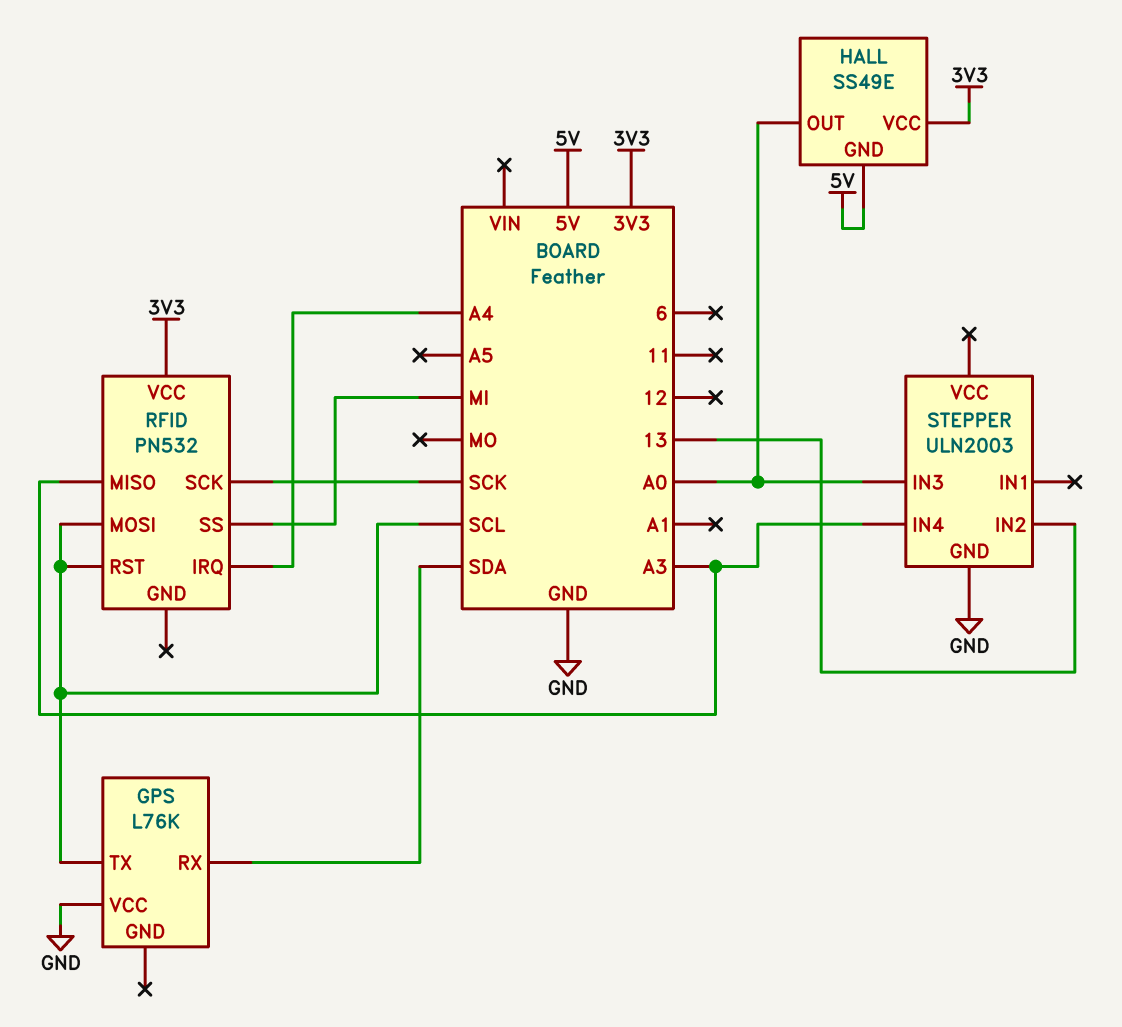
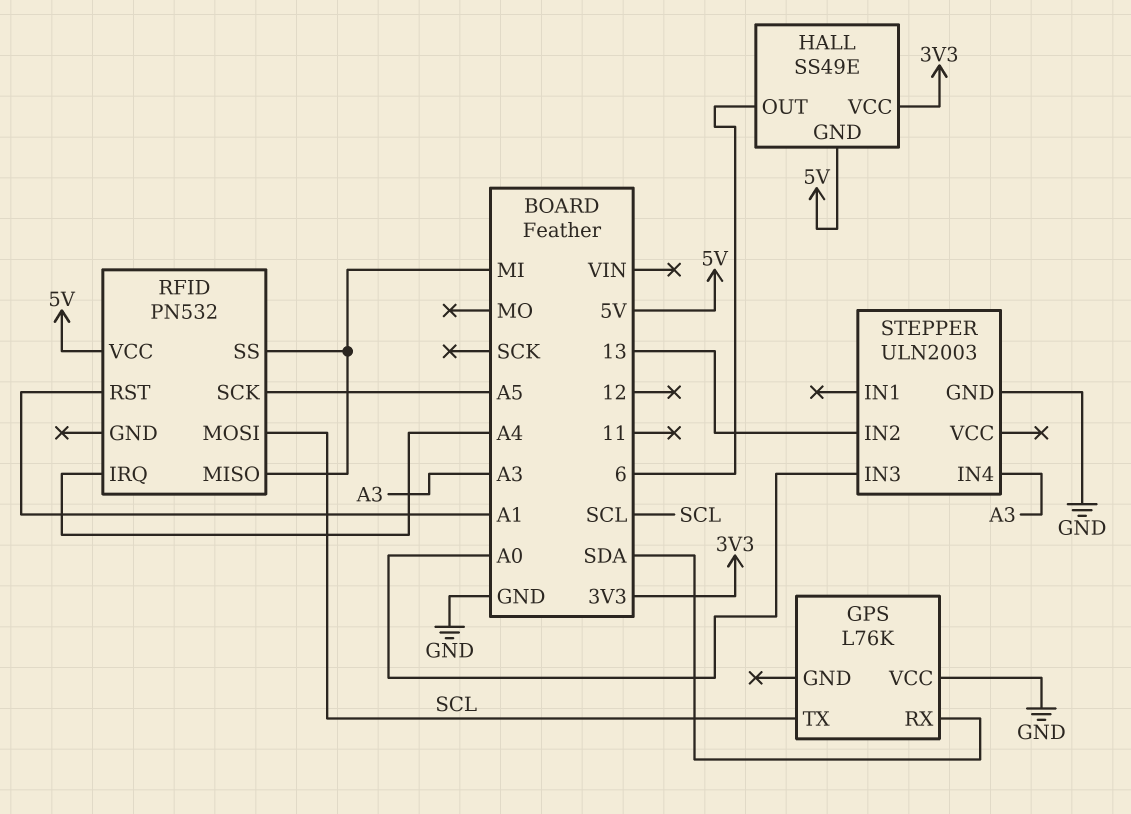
HALL pin OUT: A0 -> 6
RFID pin MISO: A3 -> MI
RFID pin RST: SCL -> A1
RFID pin SCK: SCK -> A5
RFID pin VCC: 3V3 -> 5V

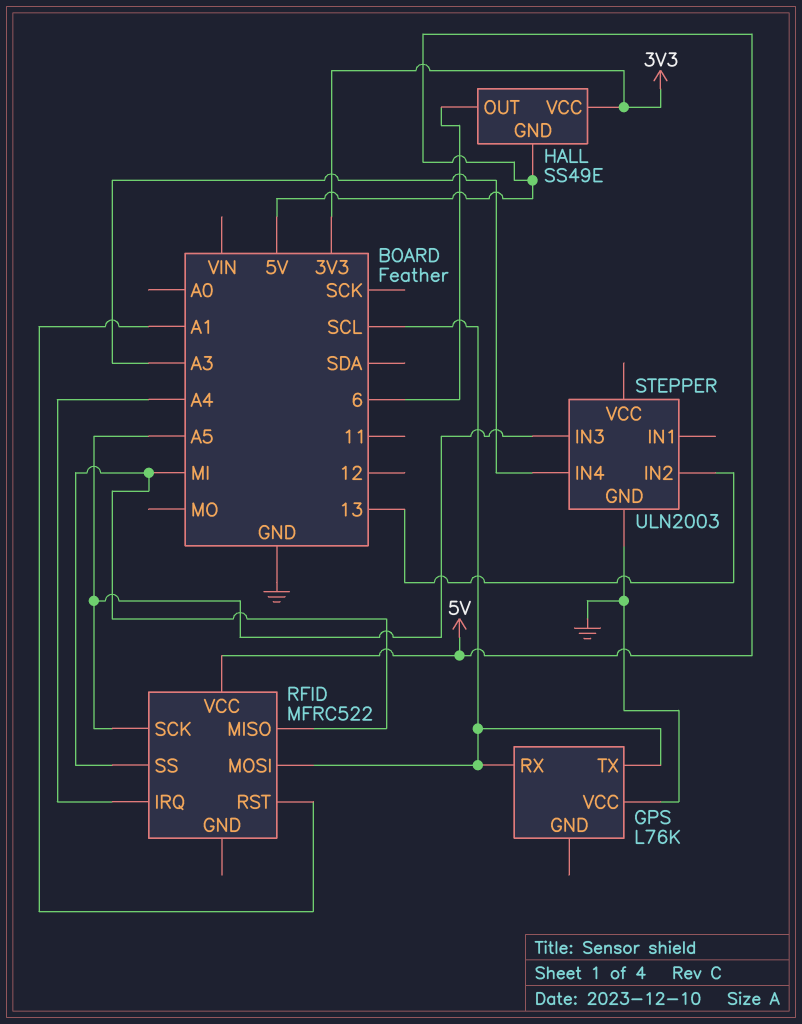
GPS pin RX: SDA -> SCL
RFID: PN532 -> MFRC522
STEPPER pin IN3: A0 -> A5

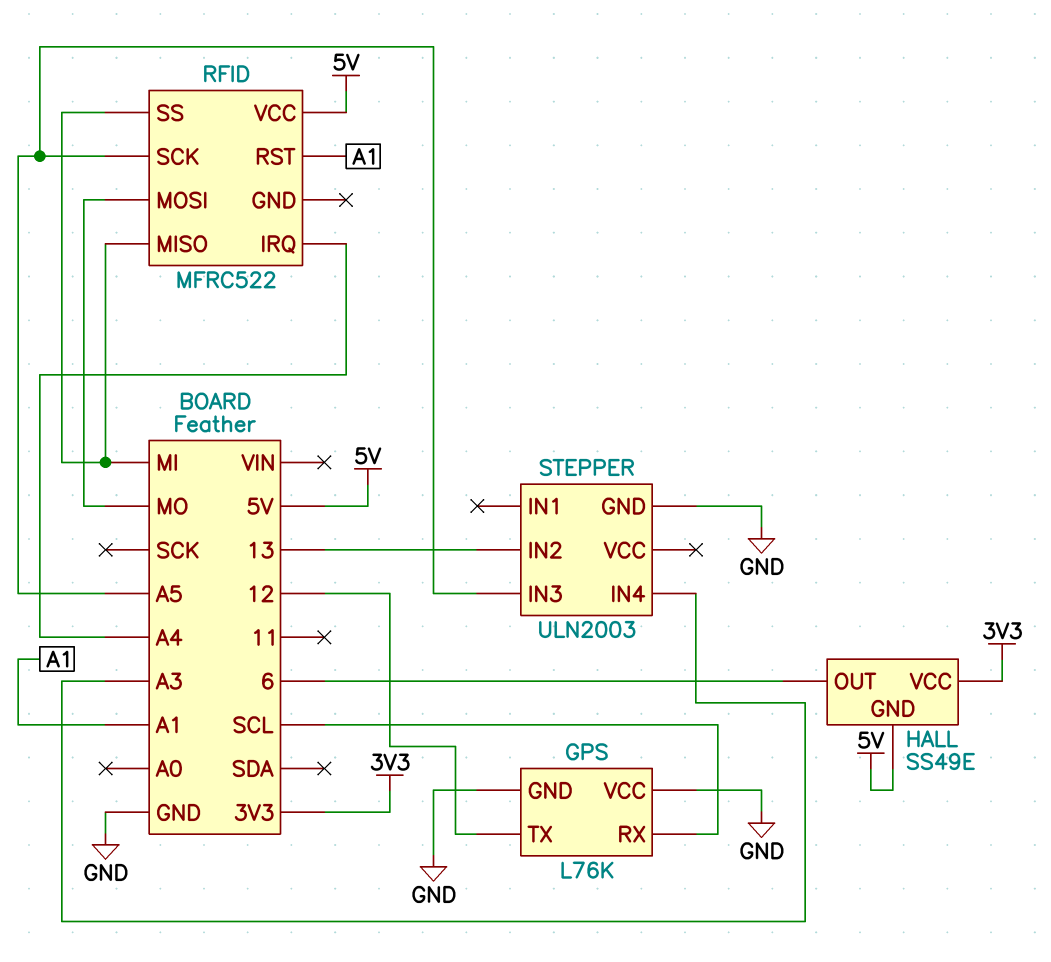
GPS pin GND: none -> GND
GPS pin TX: SCL -> 12
RFID pin MOSI: SCL -> MO

